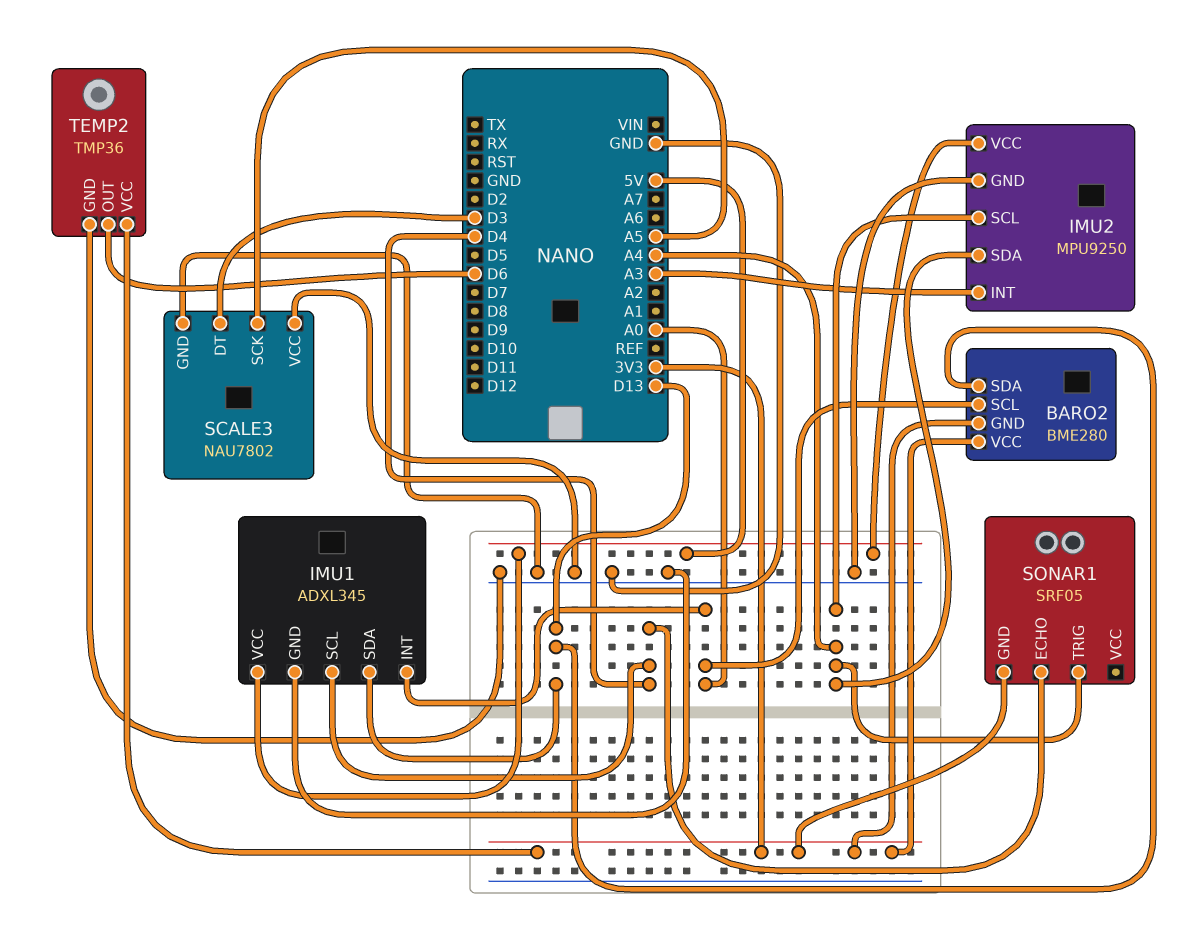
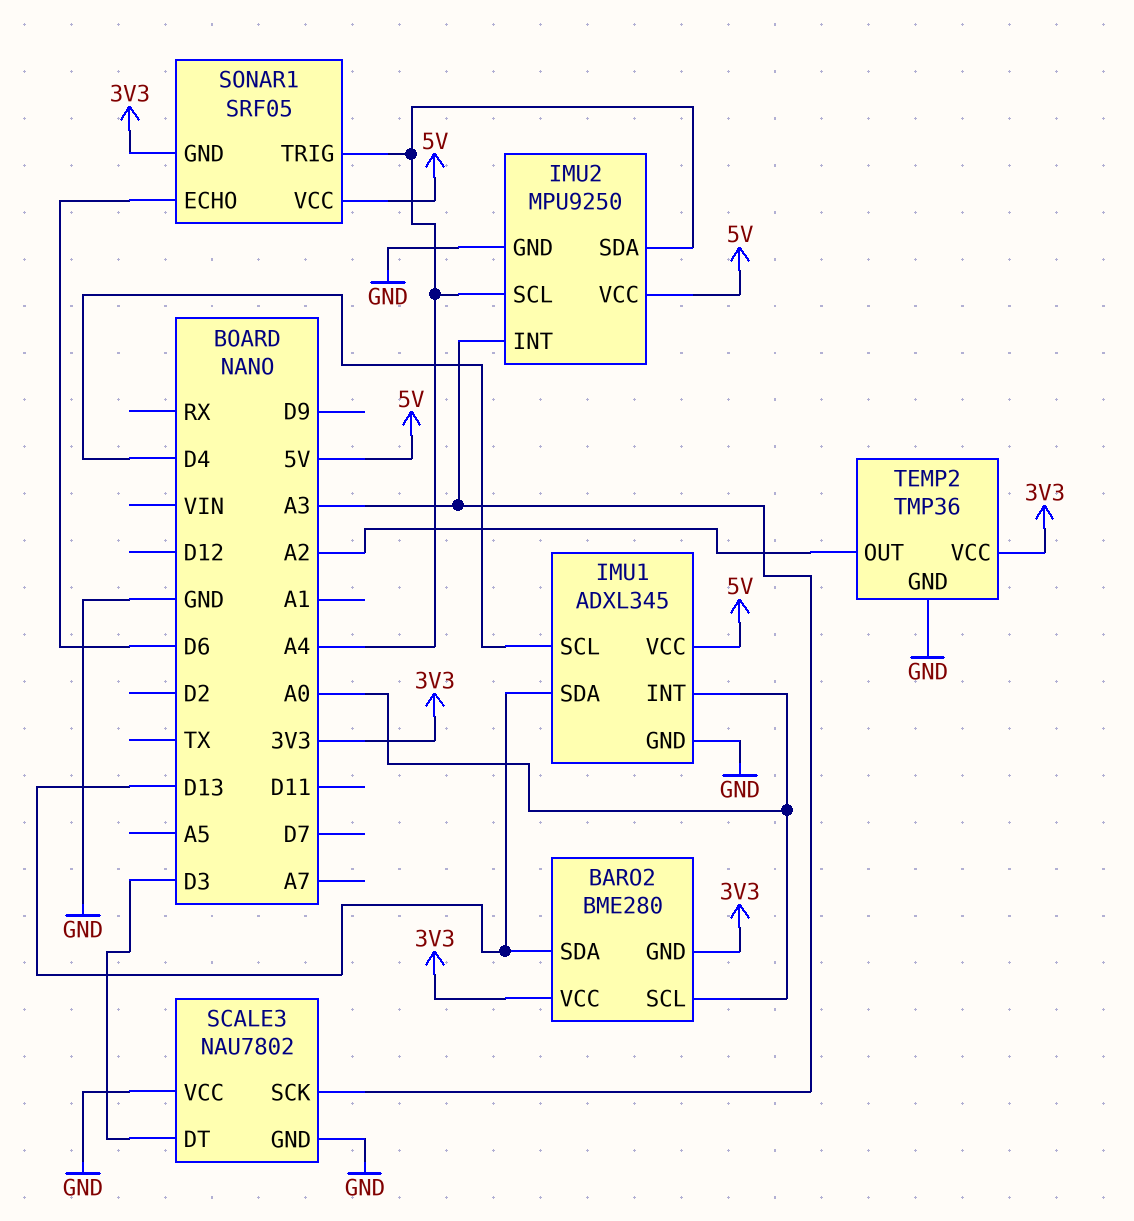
SCALE3 pin SCK: A5 -> A3
SONAR1 pin ECHO: D4 -> D6
SONAR1 pin VCC: none -> 5V
TEMP2 pin OUT: D6 -> A2

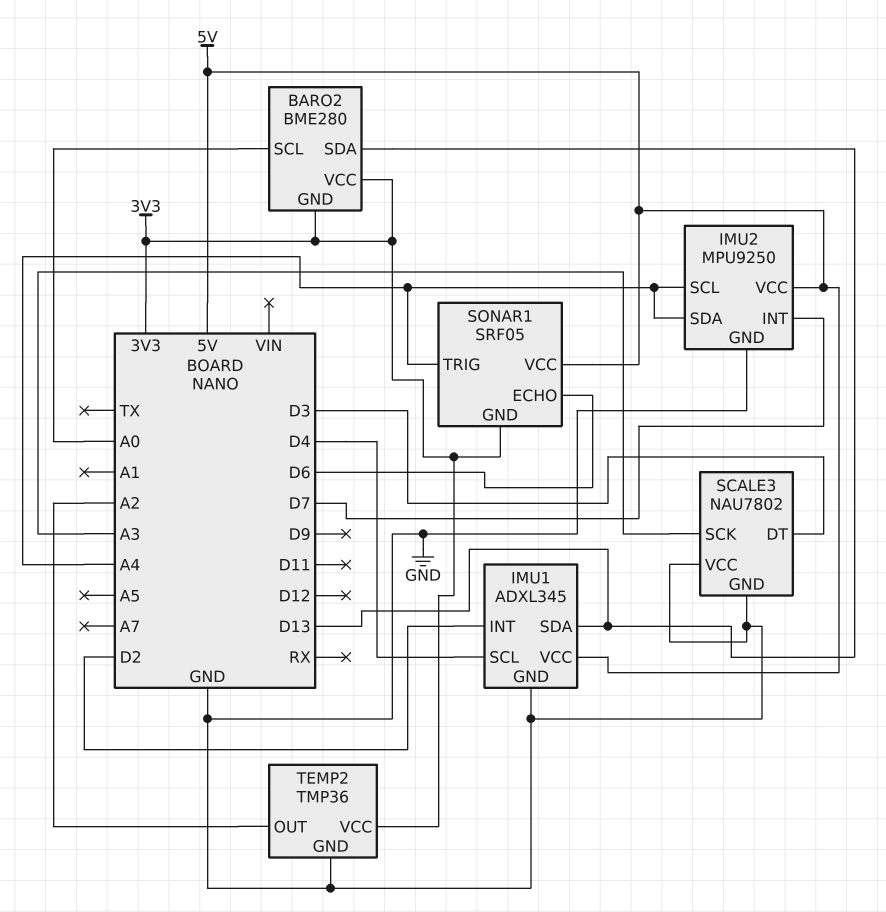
IMU1 pin INT: A0 -> D2
IMU2 pin INT: A3 -> D7

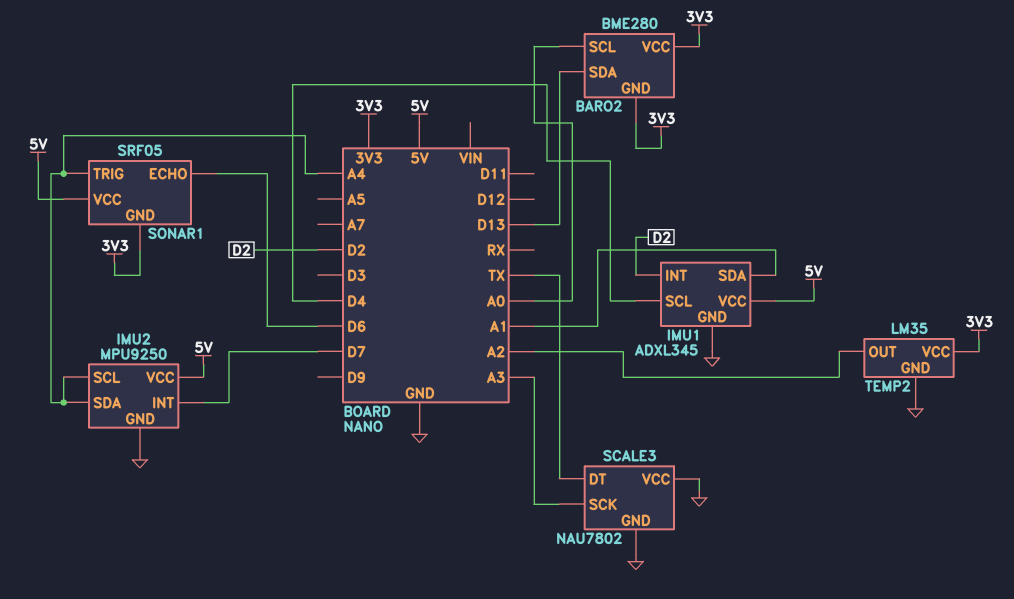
IMU1 pin SDA: D13 -> A1
SCALE3 pin DT: D3 -> TX
TEMP2: TMP36 -> LM35

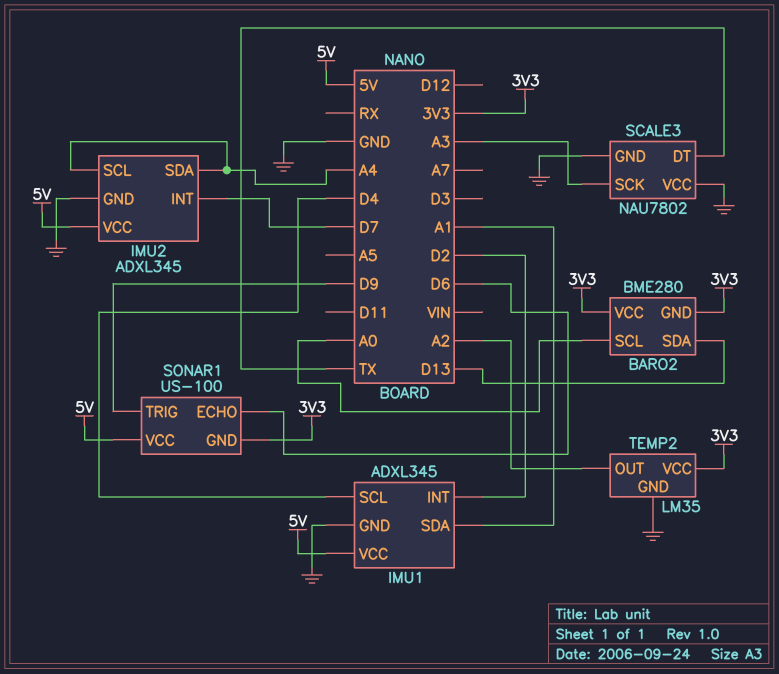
IMU2: MPU9250 -> ADXL345
SONAR1: SRF05 -> US-100
SONAR1 pin TRIG: A4 -> D9

